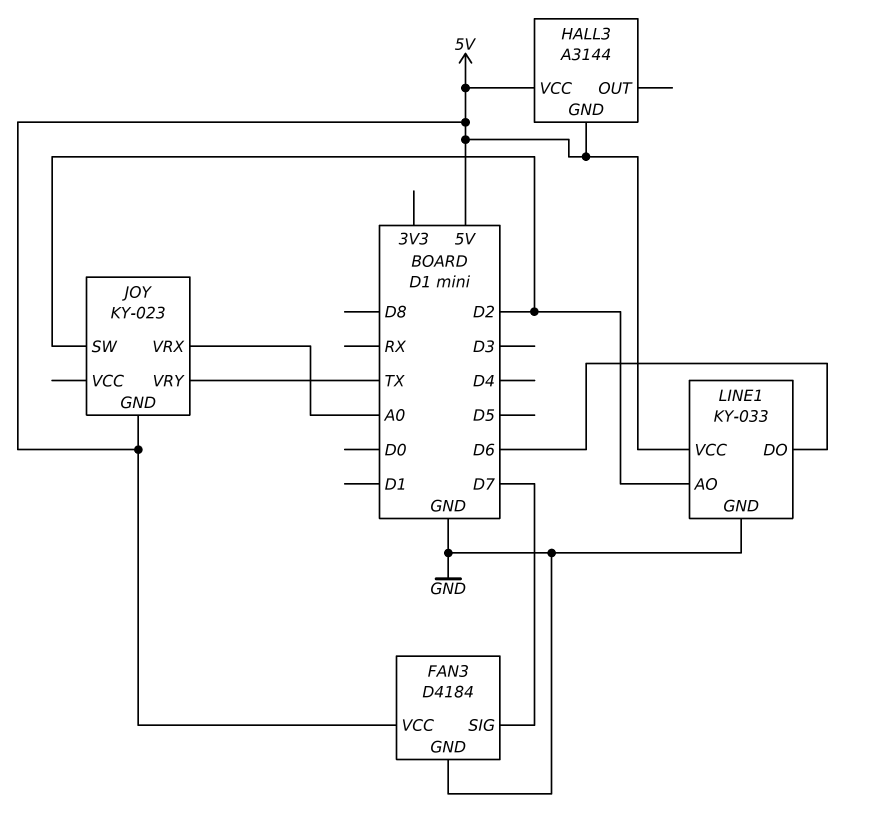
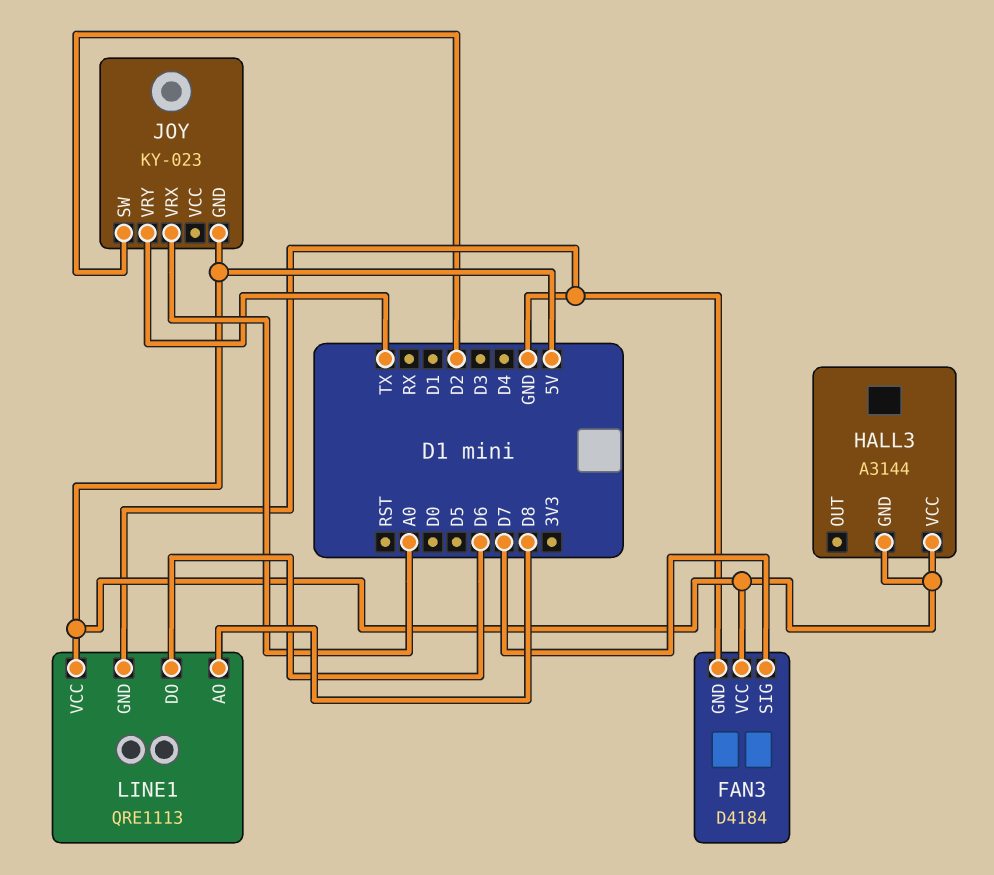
LINE1: KY-033 -> QRE1113
LINE1 pin AO: D2 -> D8

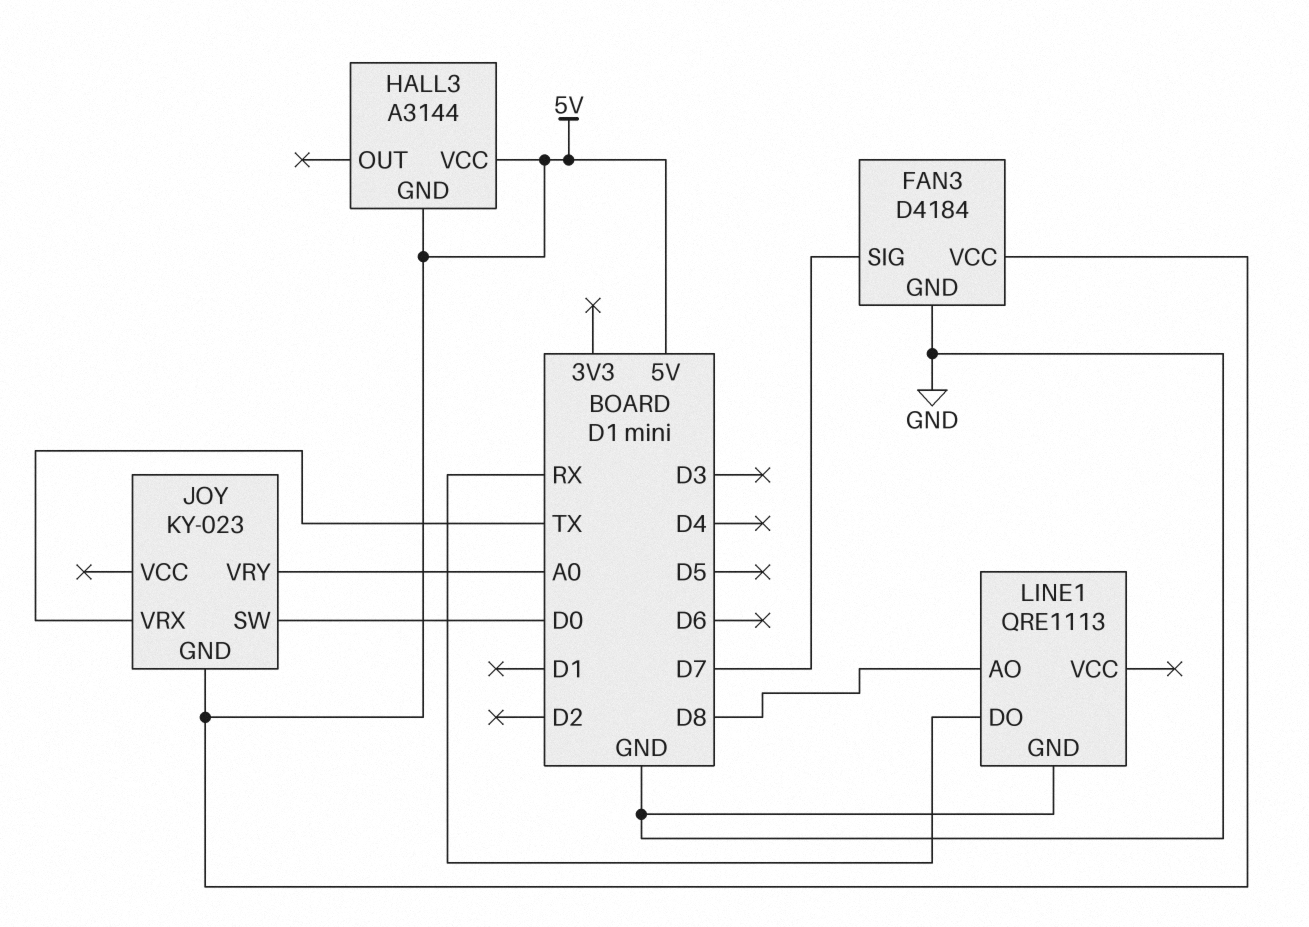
JOY pin SW: D2 -> D0
JOY pin VRX: A0 -> TX
JOY pin VRY: TX -> A0
LINE1 pin DO: D6 -> RX
LINE1 pin VCC: 5V -> none

